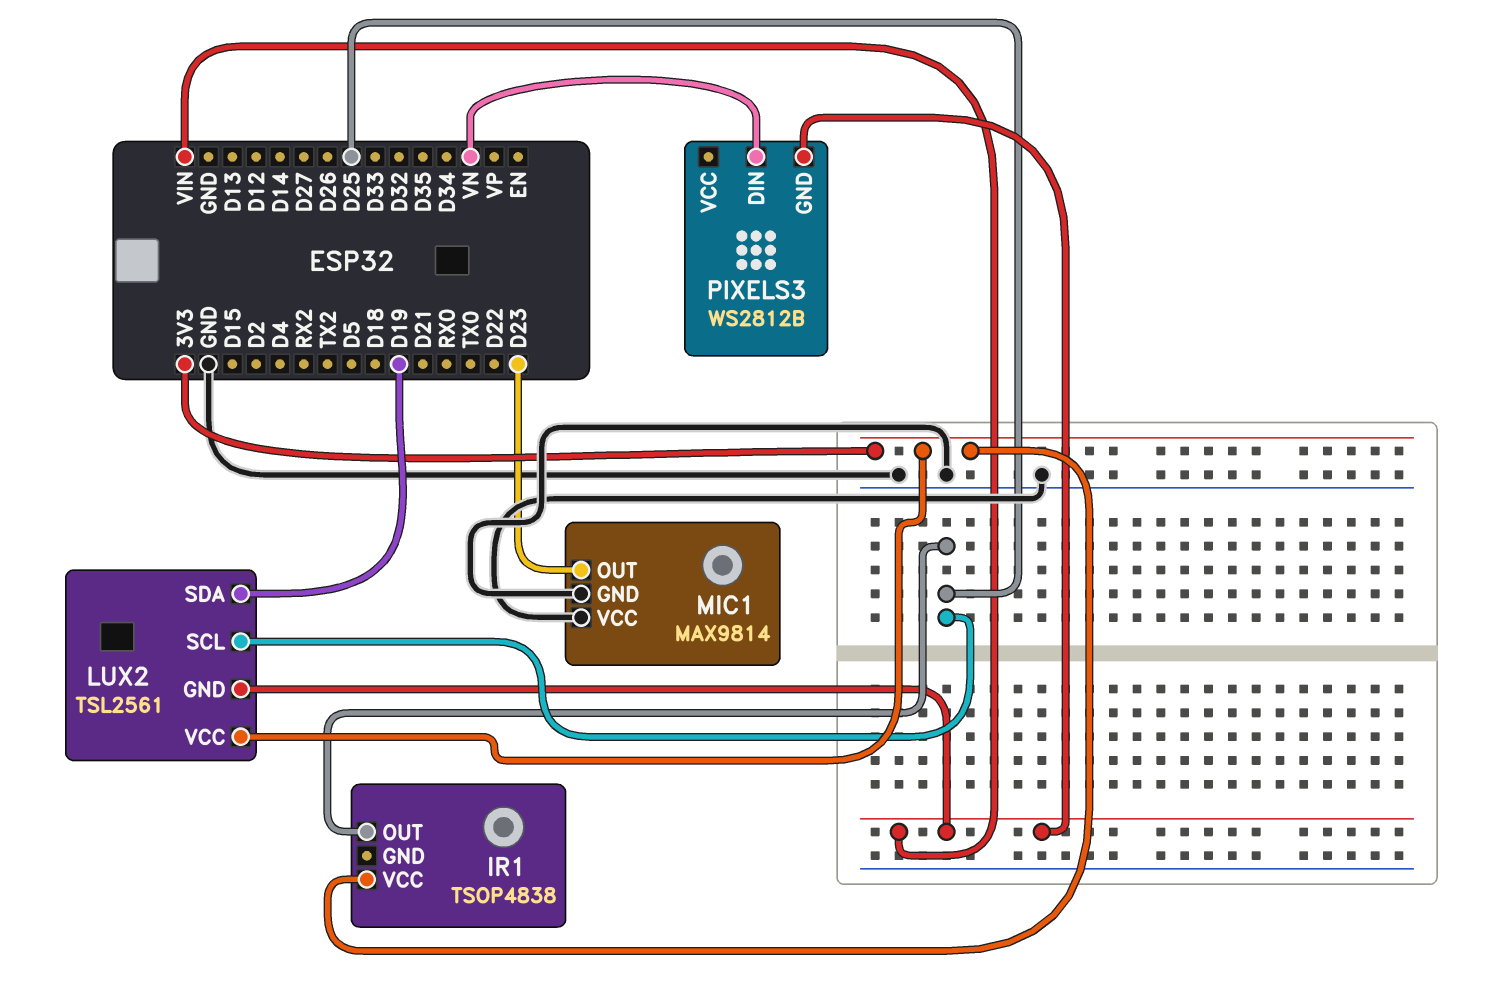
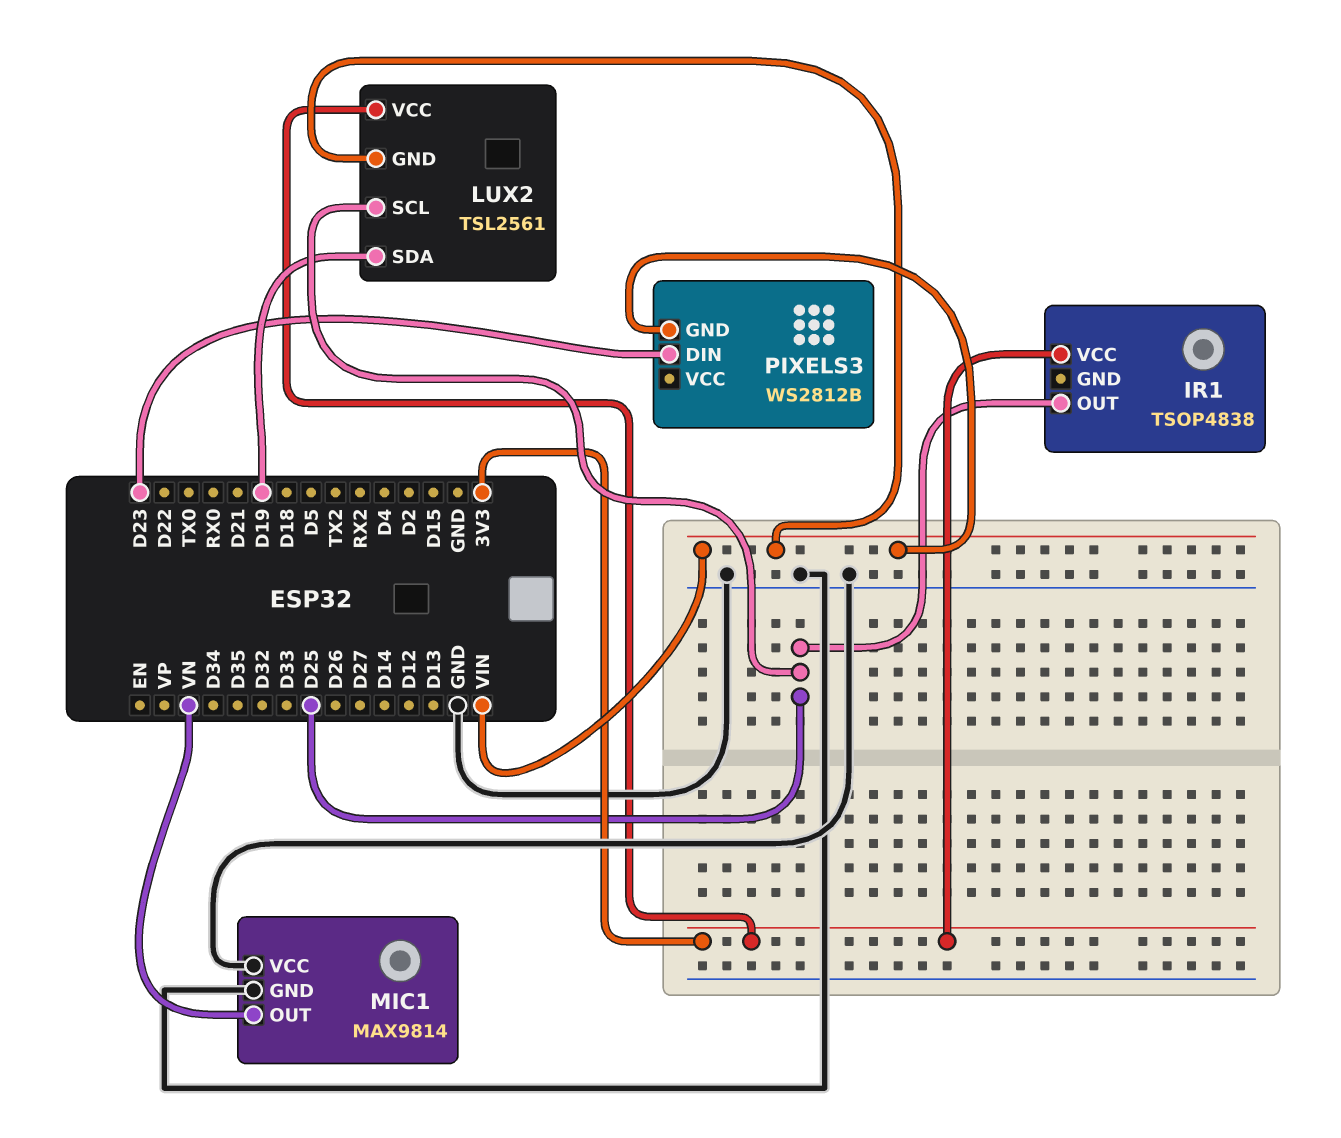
MIC1 pin OUT: D23 -> VN
PIXELS3 pin DIN: VN -> D23

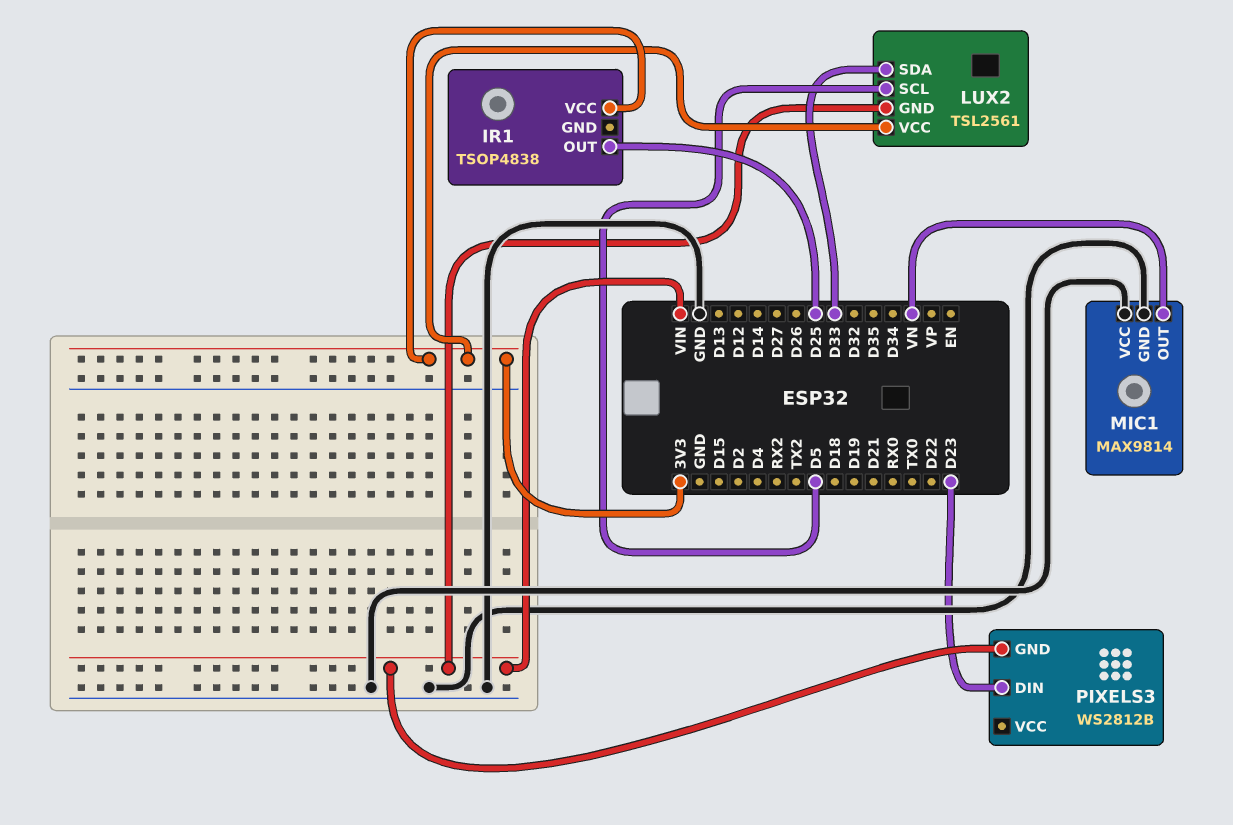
LUX2 pin SCL: D25 -> D5
LUX2 pin SDA: D19 -> D33

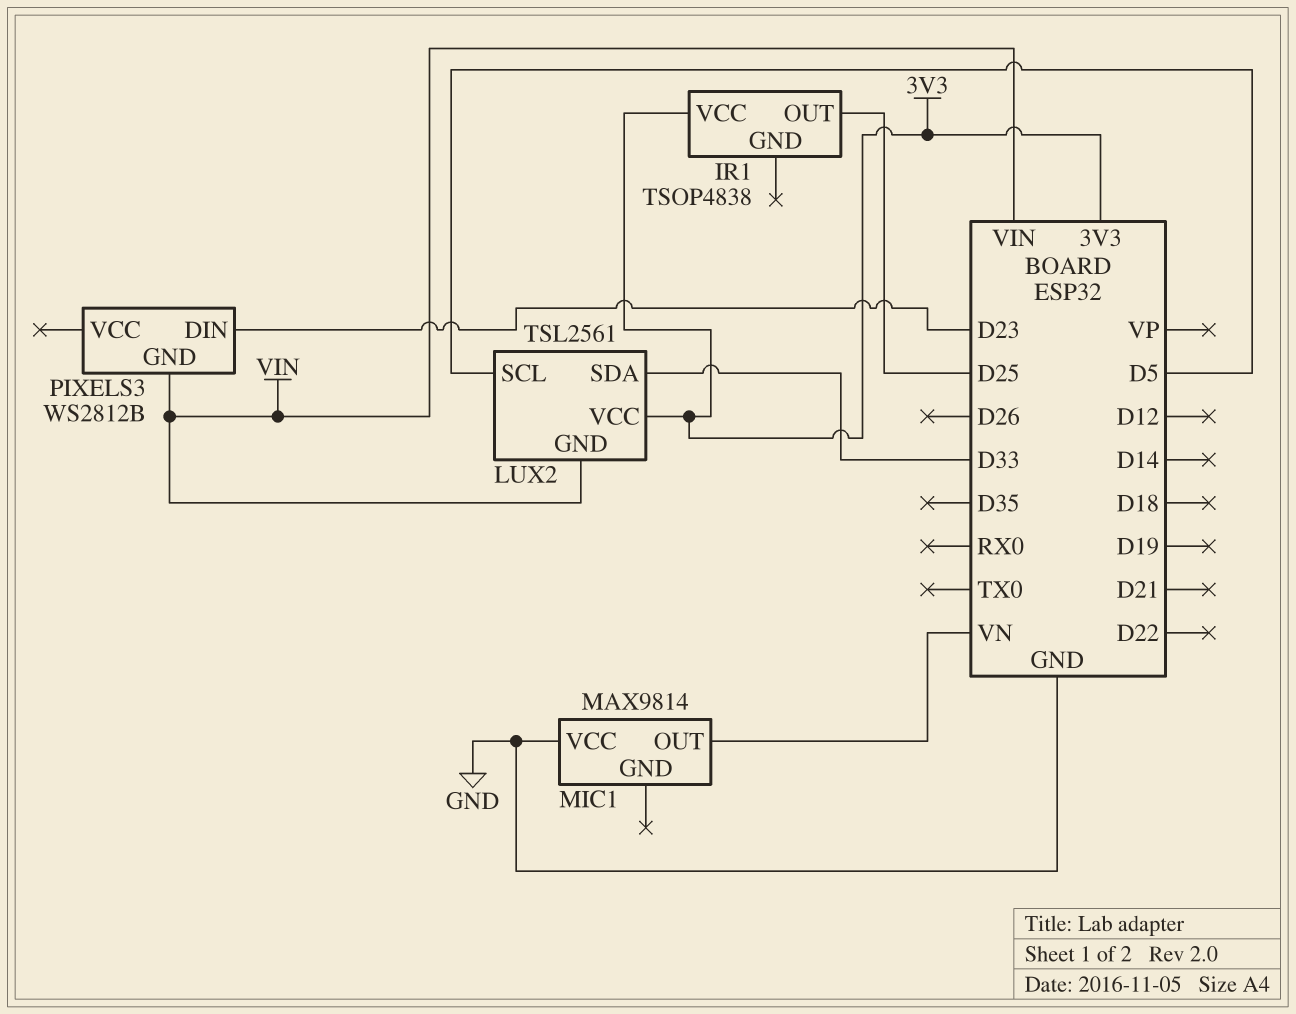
MIC1 pin GND: GND -> none

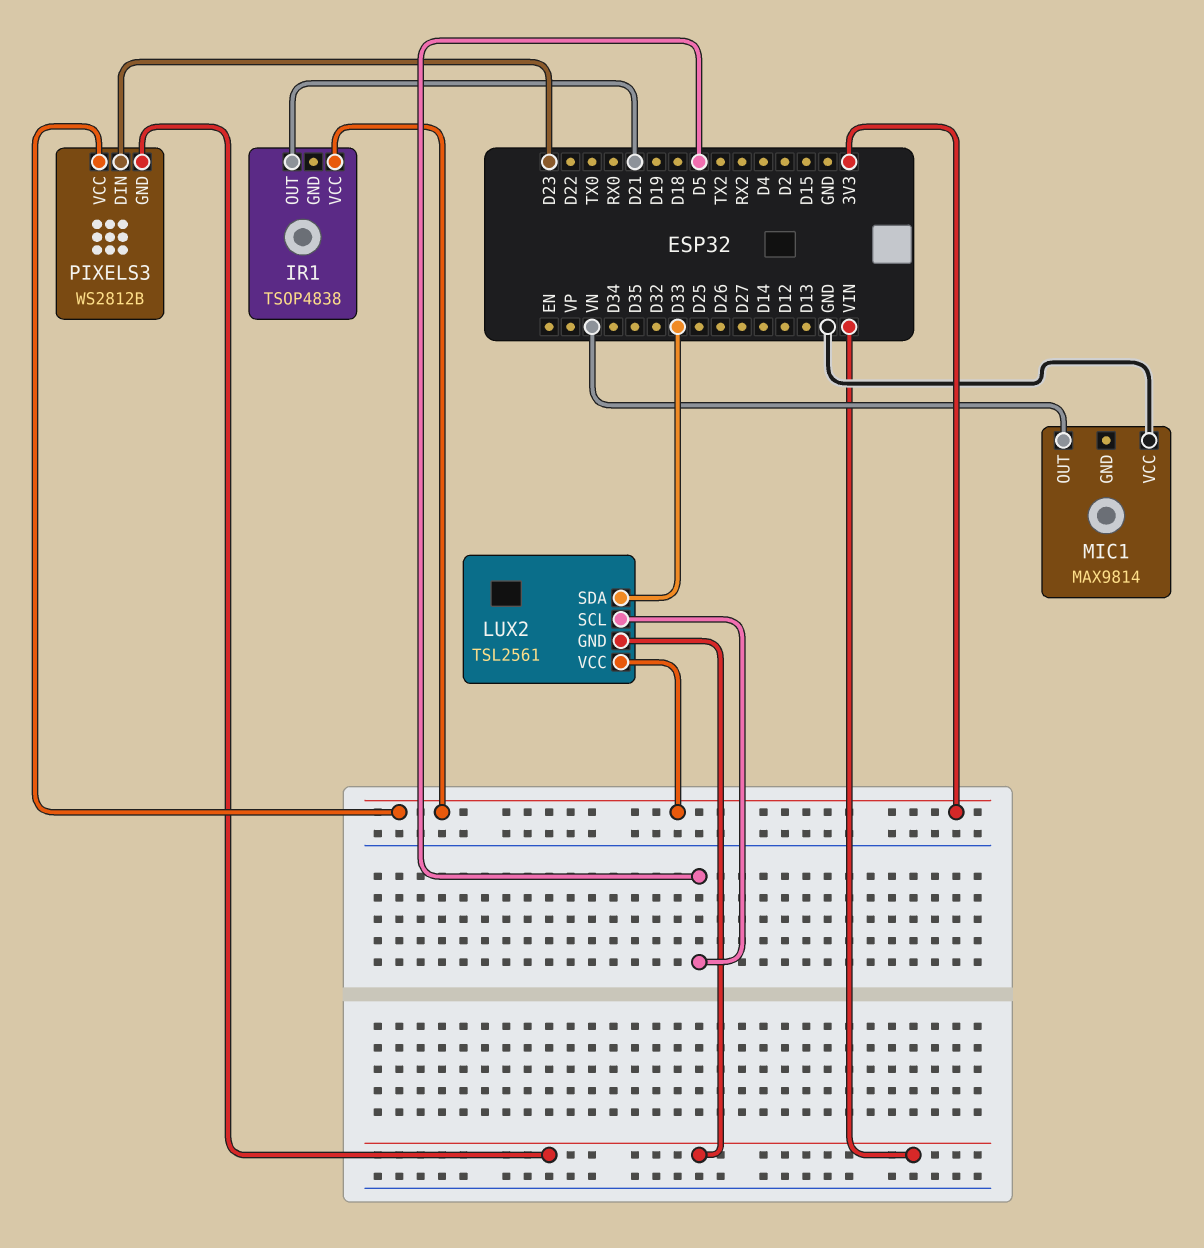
IR1 pin OUT: D25 -> D21
PIXELS3 pin VCC: none -> 3V3

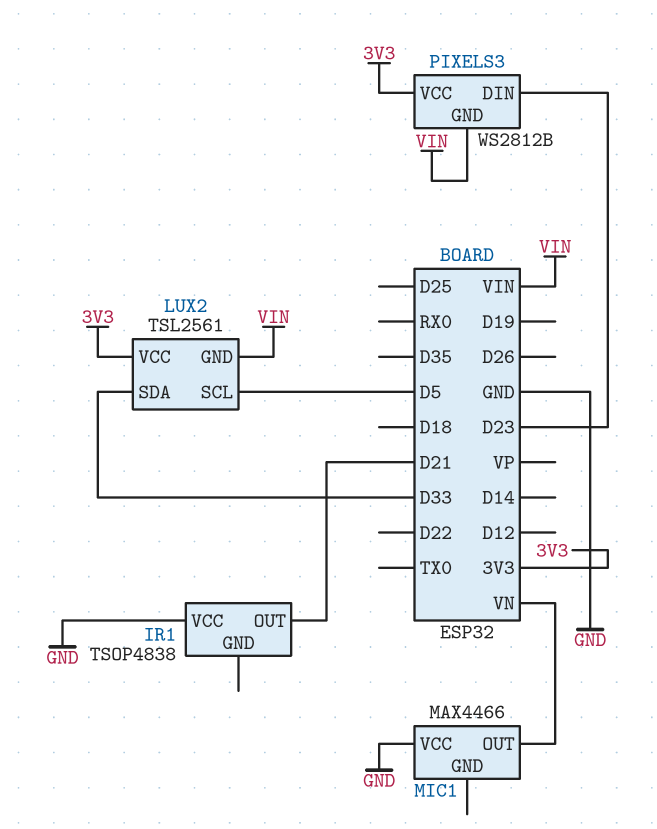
IR1 pin VCC: 3V3 -> GND
MIC1: MAX9814 -> MAX4466

